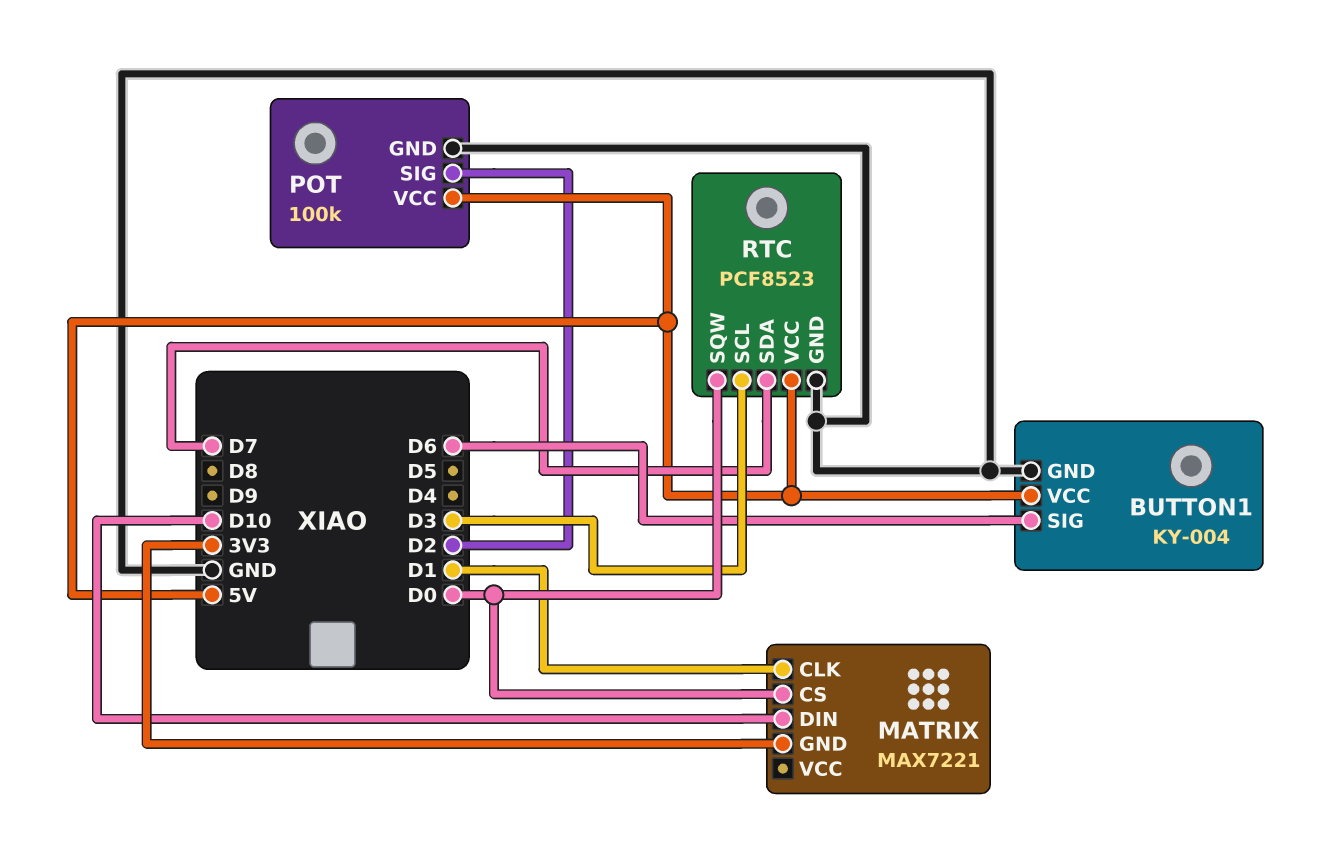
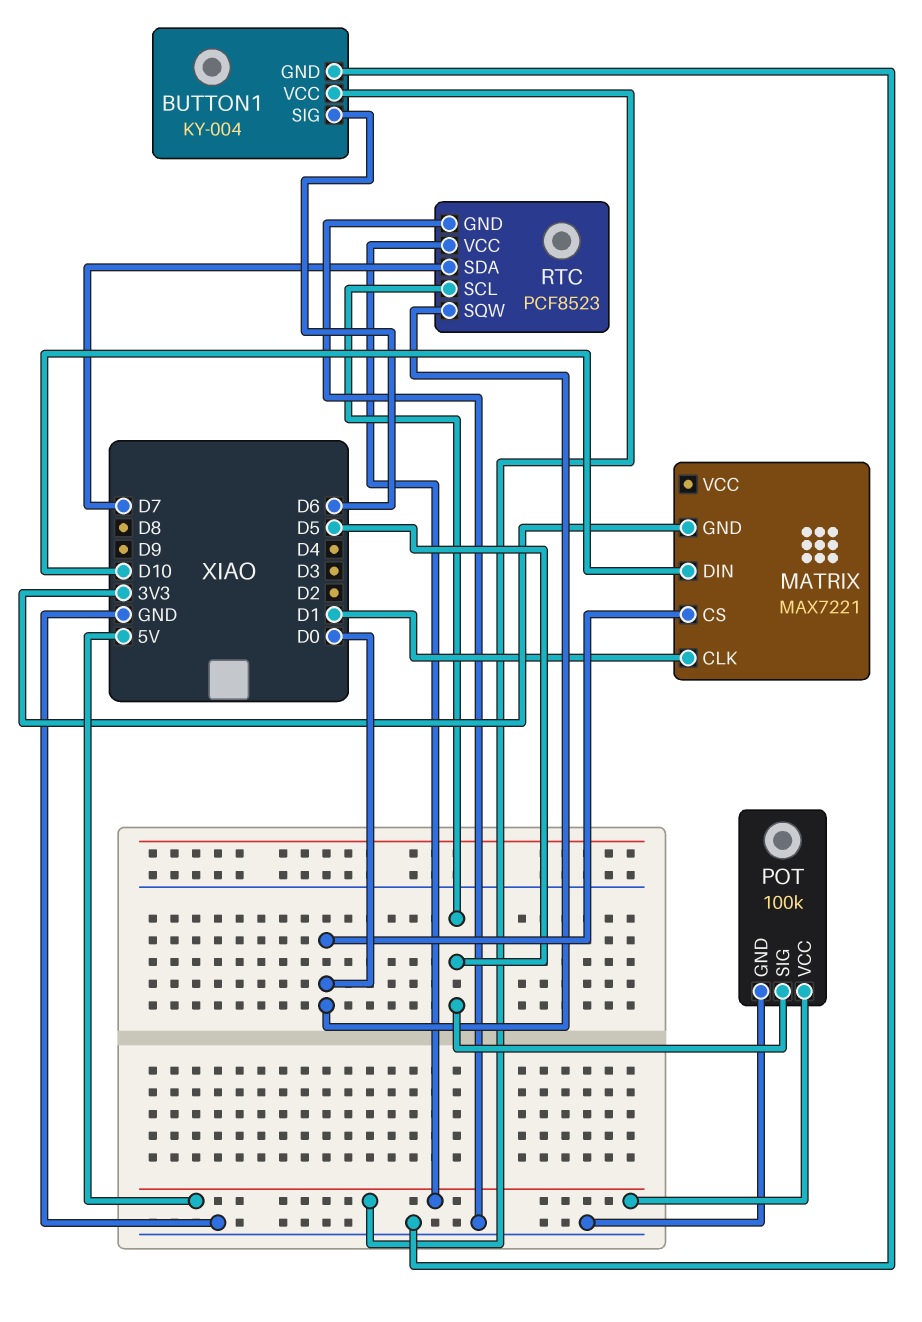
POT pin SIG: D2 -> D5
RTC pin SCL: D3 -> D5

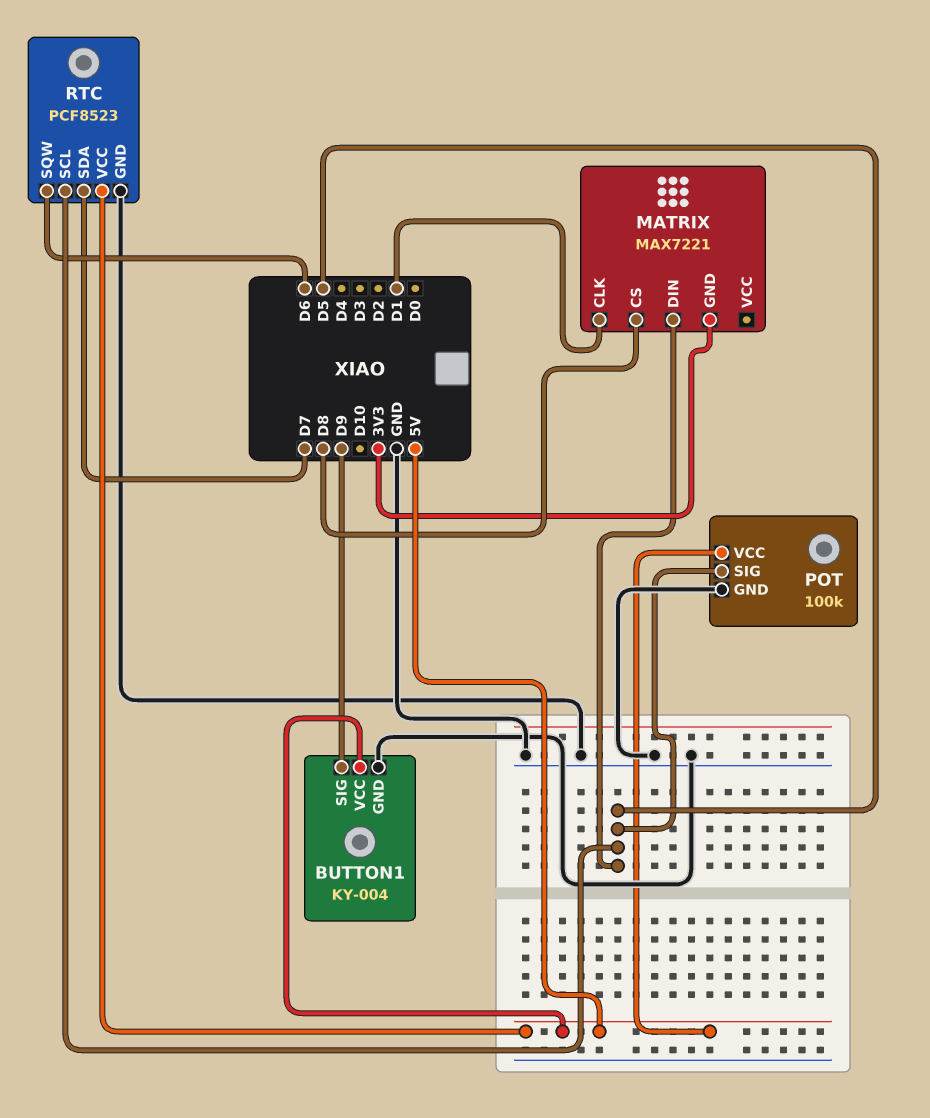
BUTTON1 pin SIG: D6 -> D9
MATRIX pin CS: D0 -> D8
MATRIX pin DIN: D10 -> D5
RTC pin SQW: D0 -> D6

